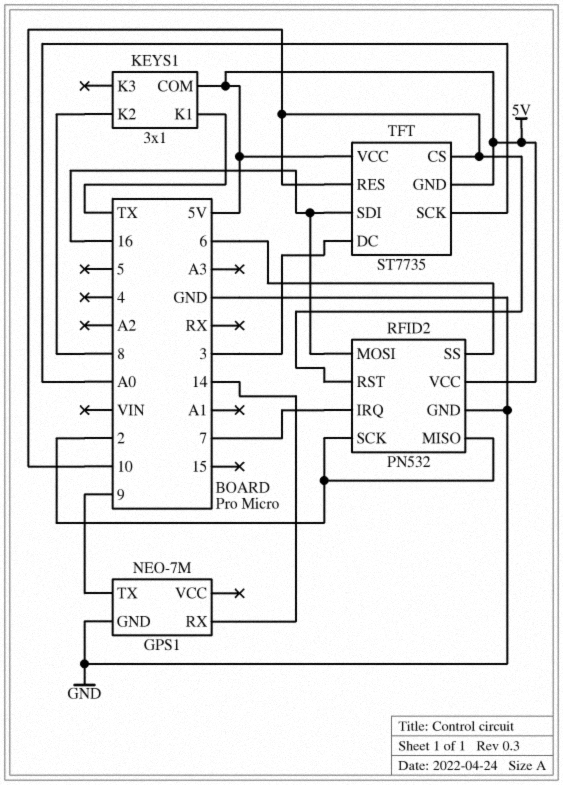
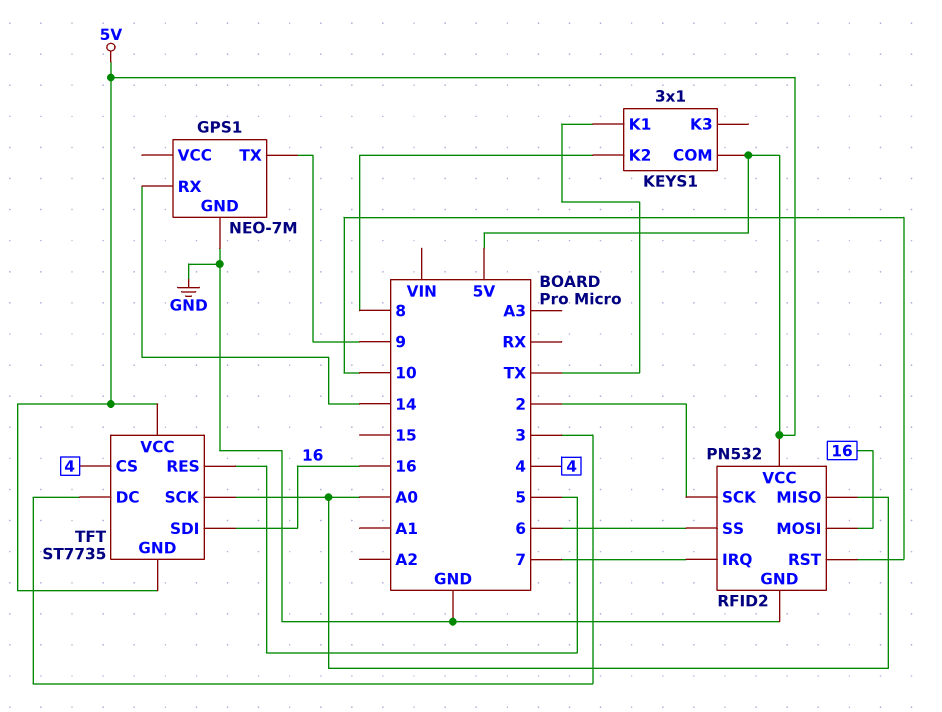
RFID2 pin MISO: 2 -> A0
TFT pin CS: 10 -> 4
TFT pin RES: 10 -> 5

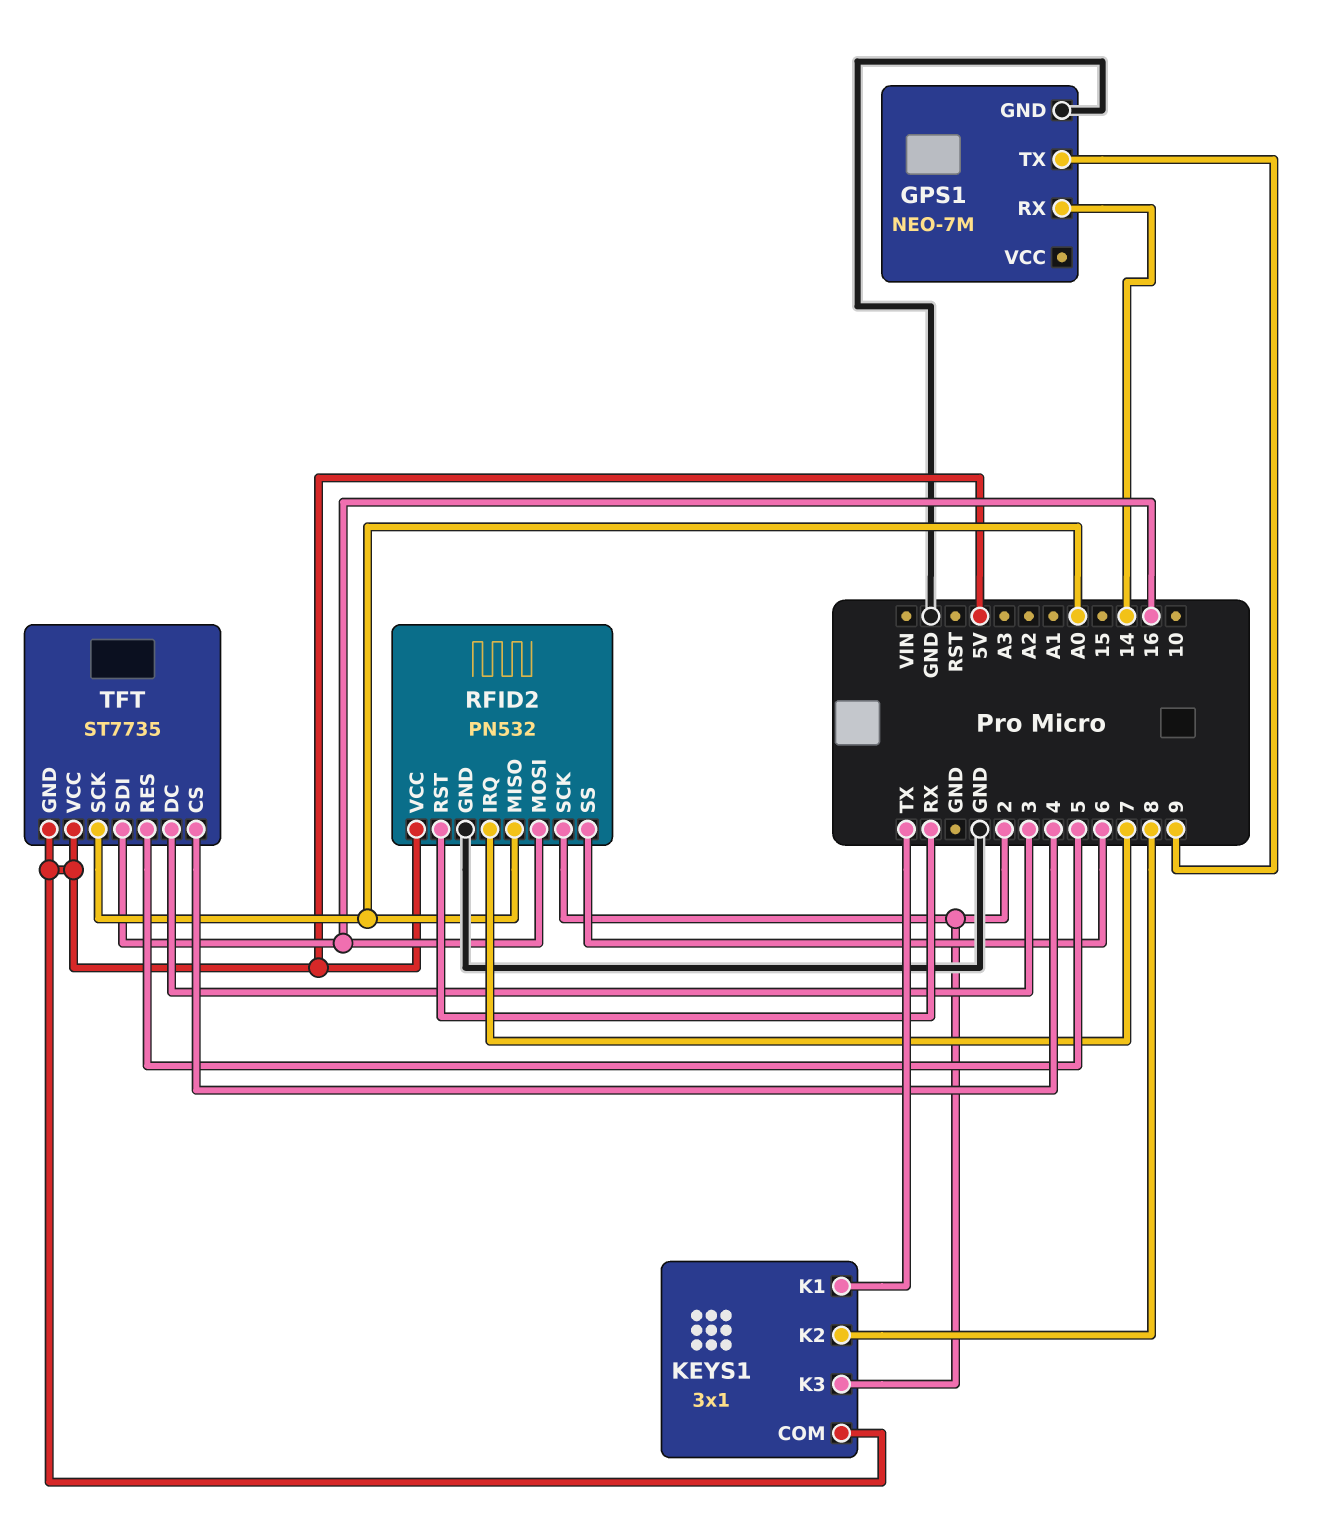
KEYS1 pin K3: none -> 2
RFID2 pin RST: 10 -> RX

